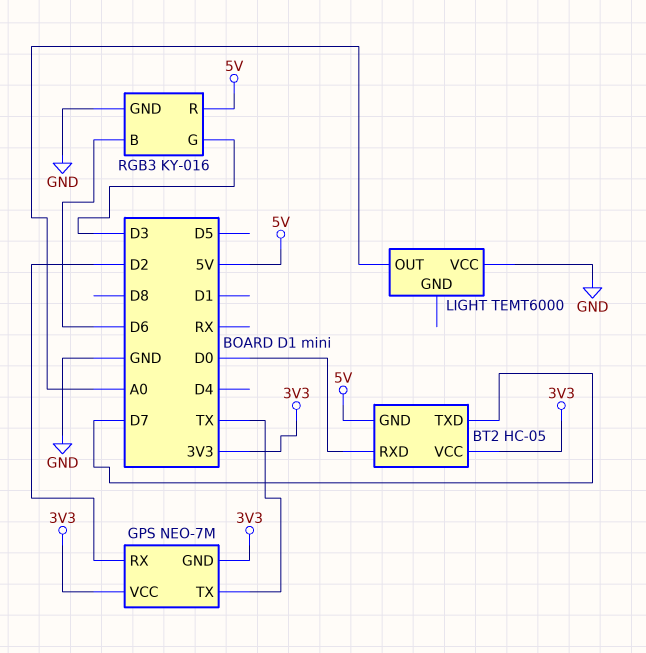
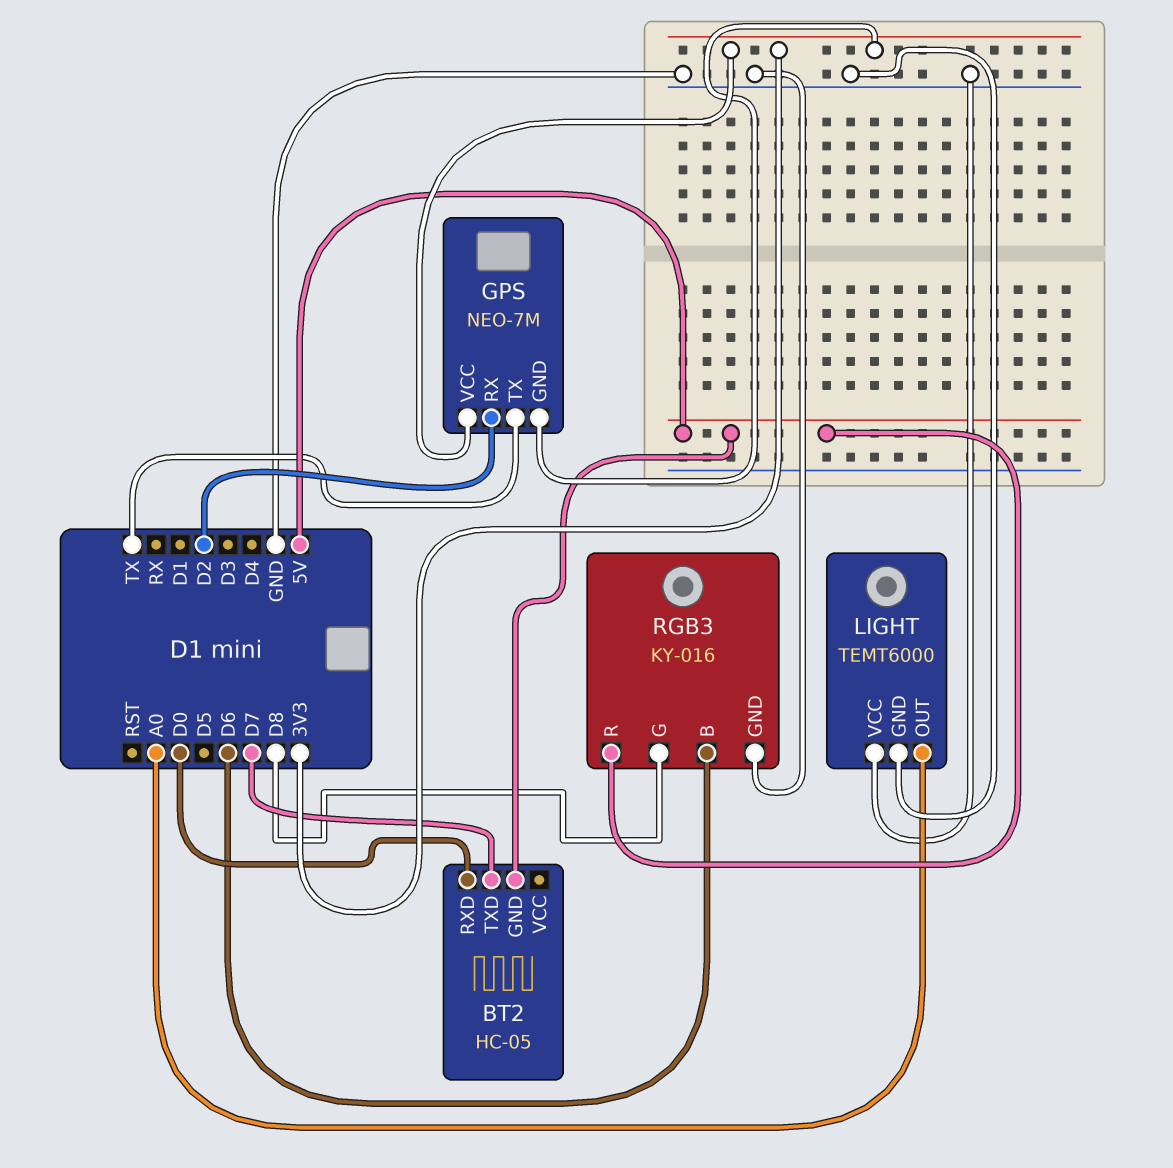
BT2 pin VCC: 3V3 -> none
LIGHT pin GND: none -> GND
RGB3 pin G: D3 -> D8

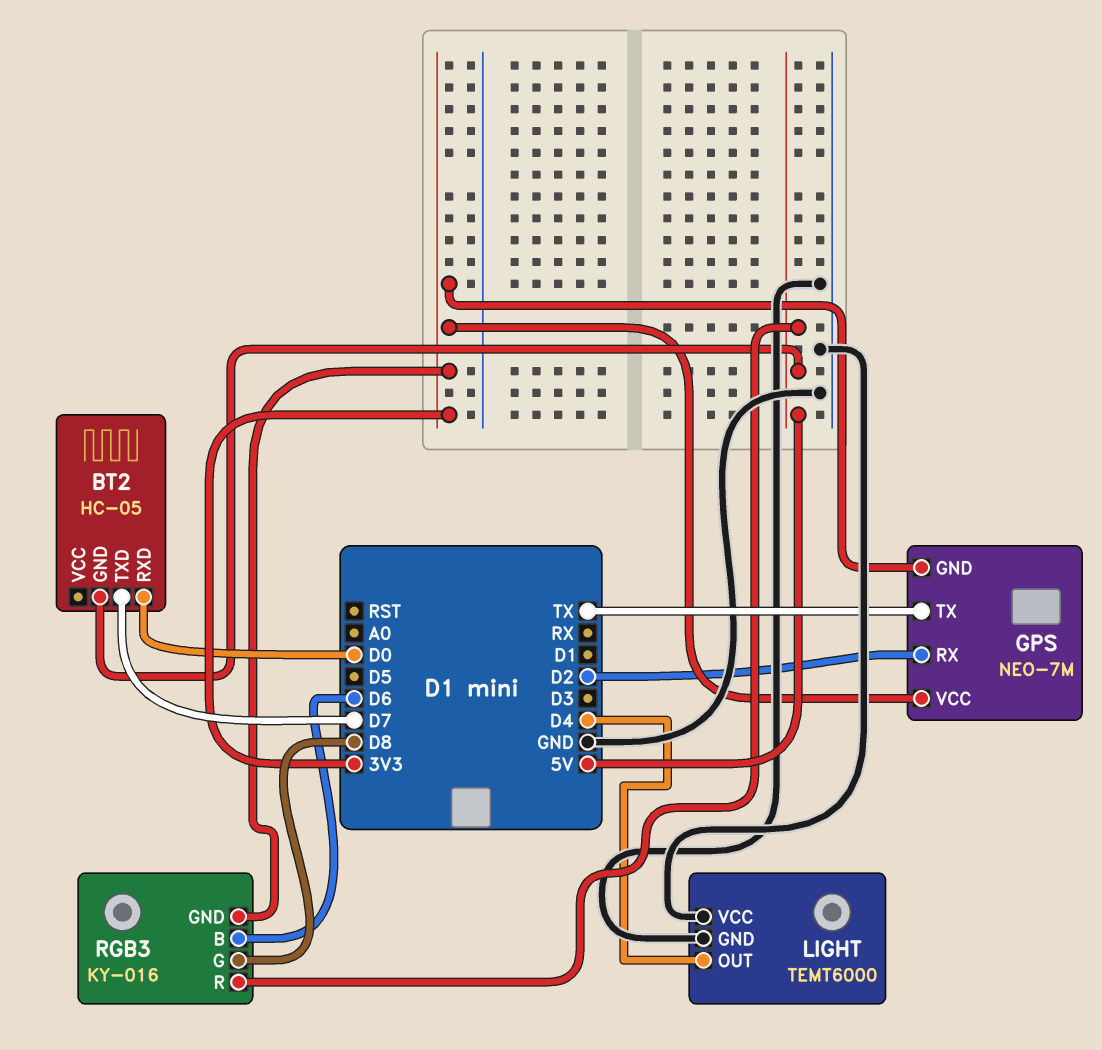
LIGHT pin OUT: A0 -> D4
RGB3 pin GND: GND -> 3V3

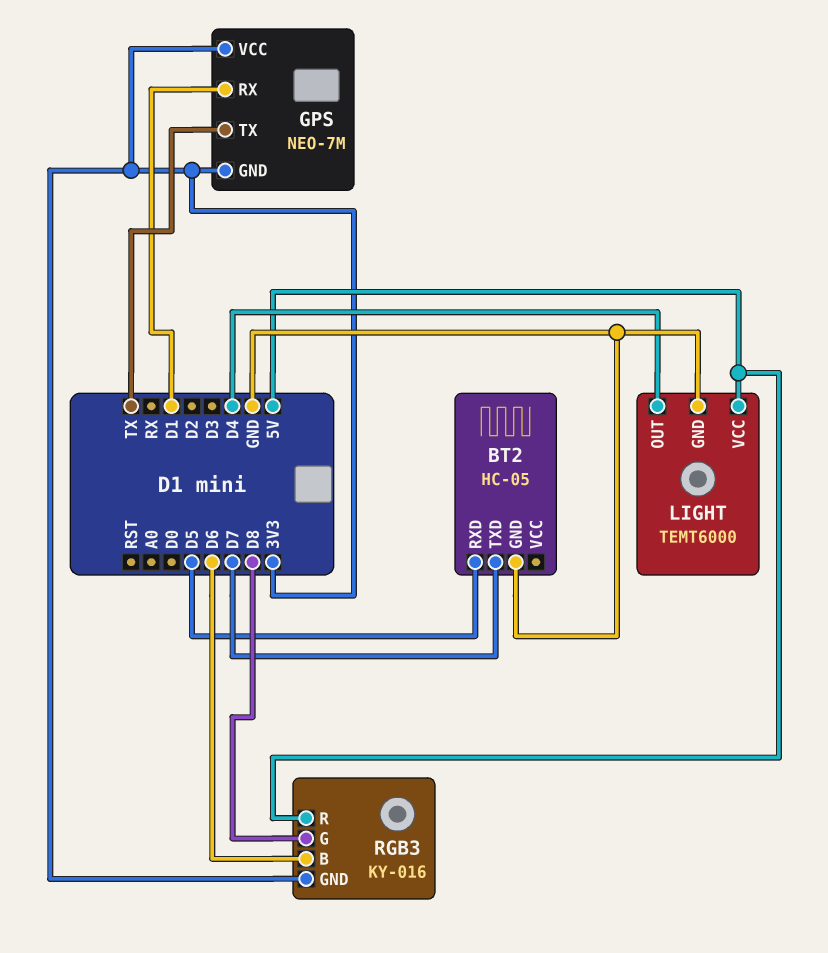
BT2 pin GND: 5V -> GND
BT2 pin RXD: D0 -> D5
GPS pin RX: D2 -> D1
LIGHT pin VCC: GND -> 5V

